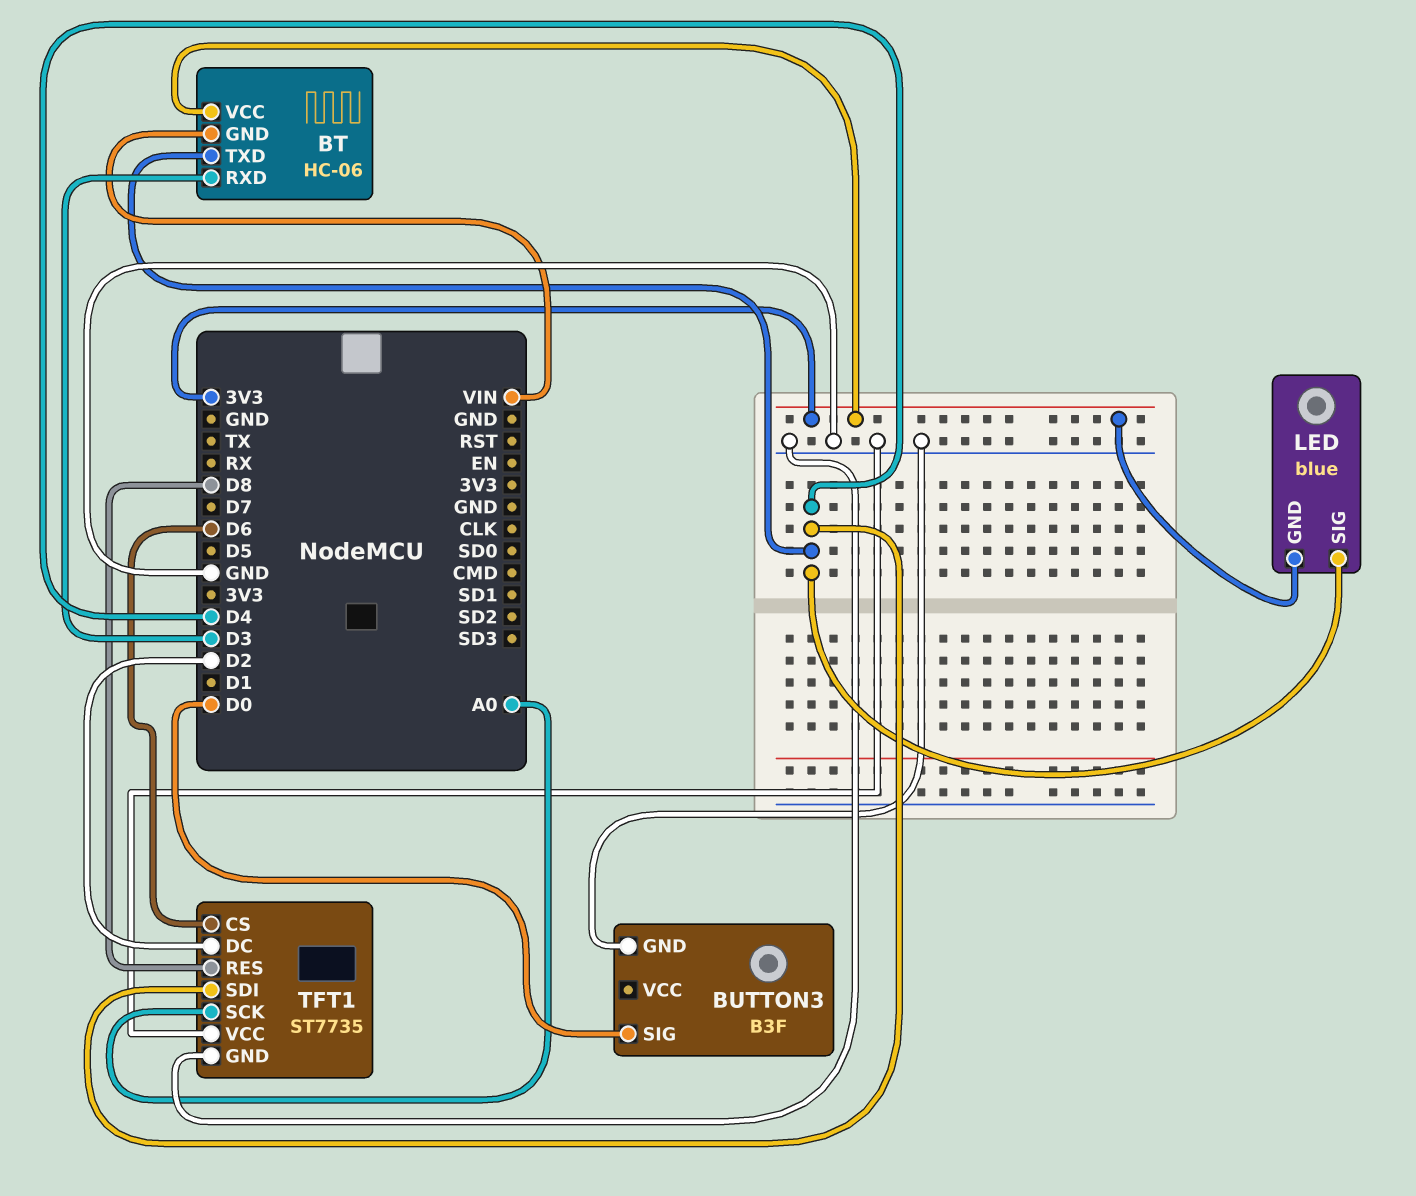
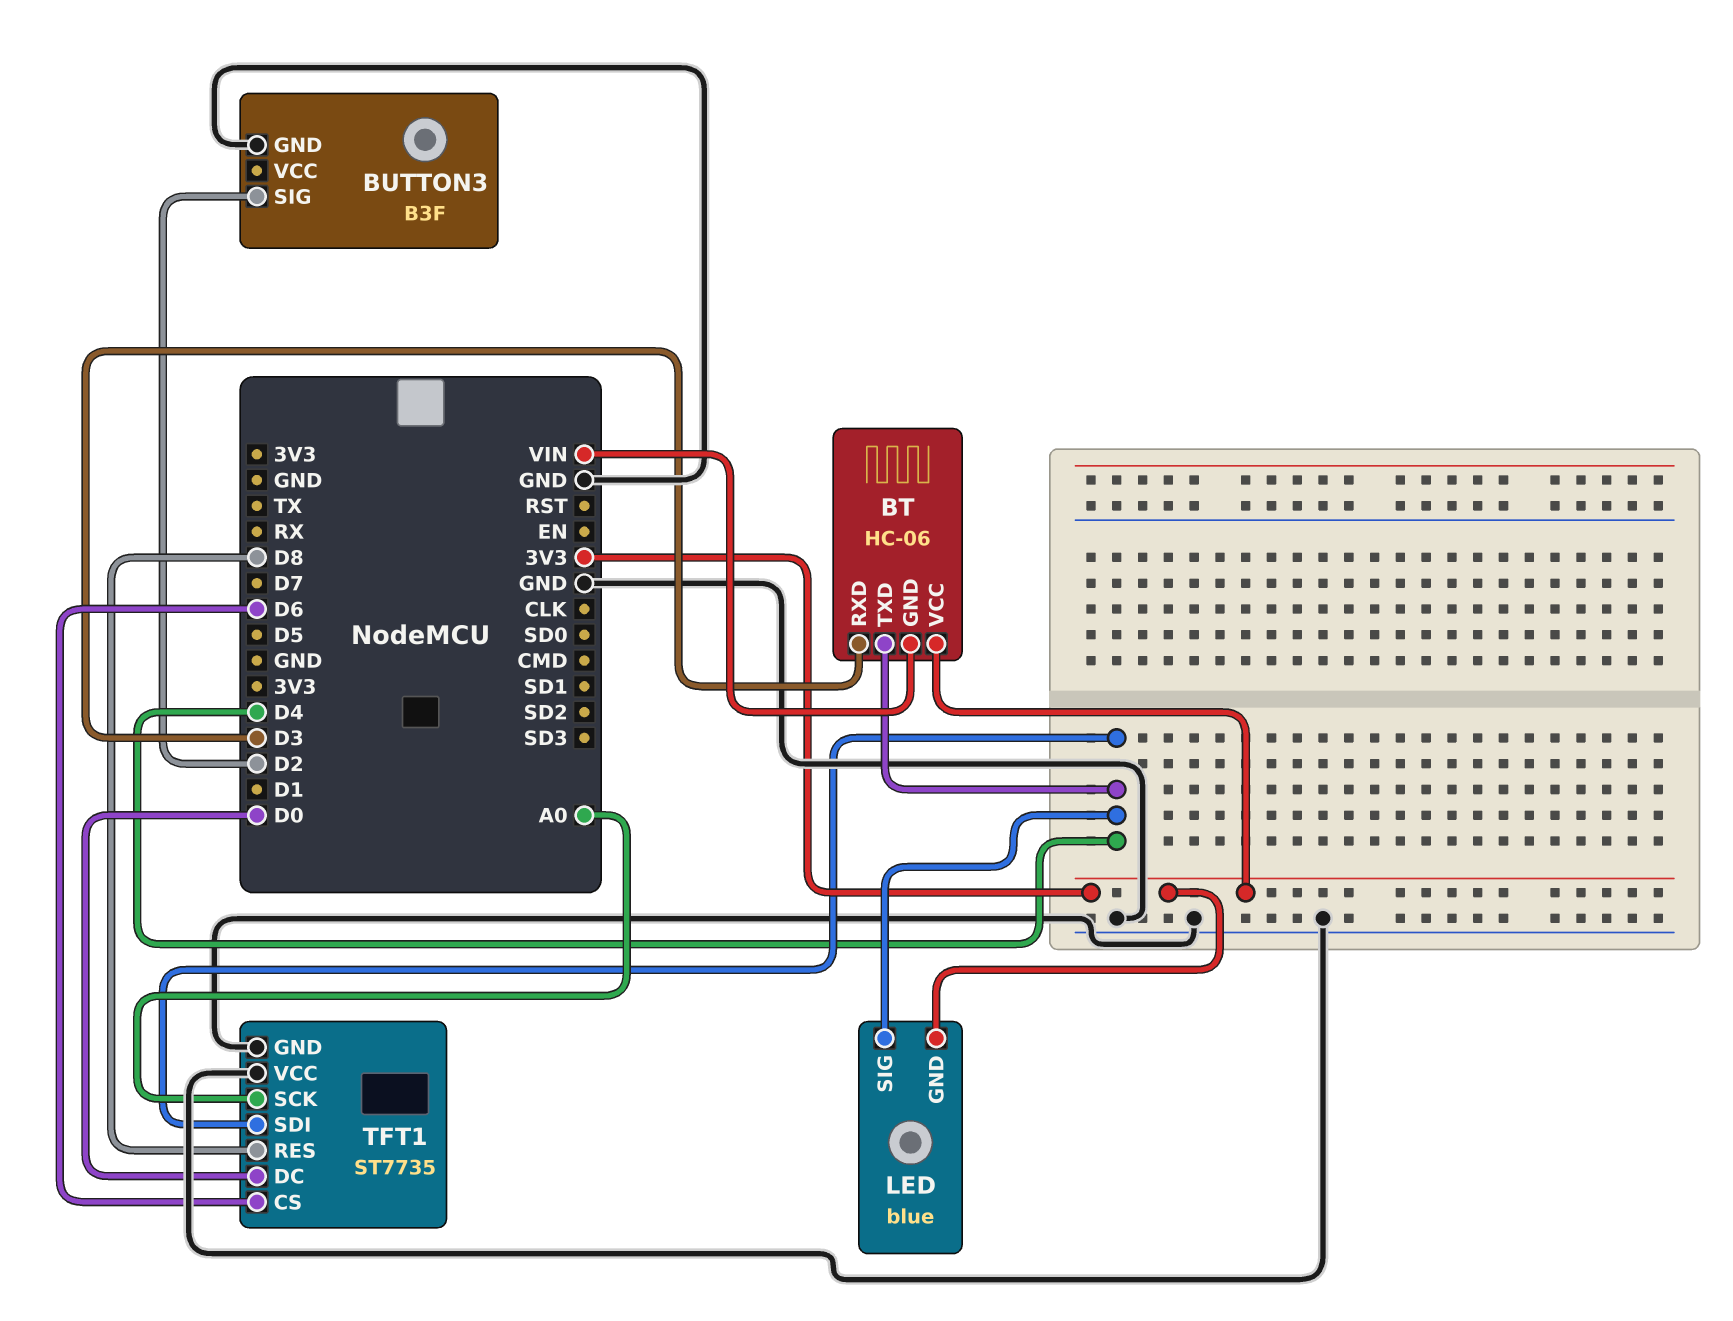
BUTTON3 pin SIG: D0 -> D2
TFT1 pin DC: D2 -> D0

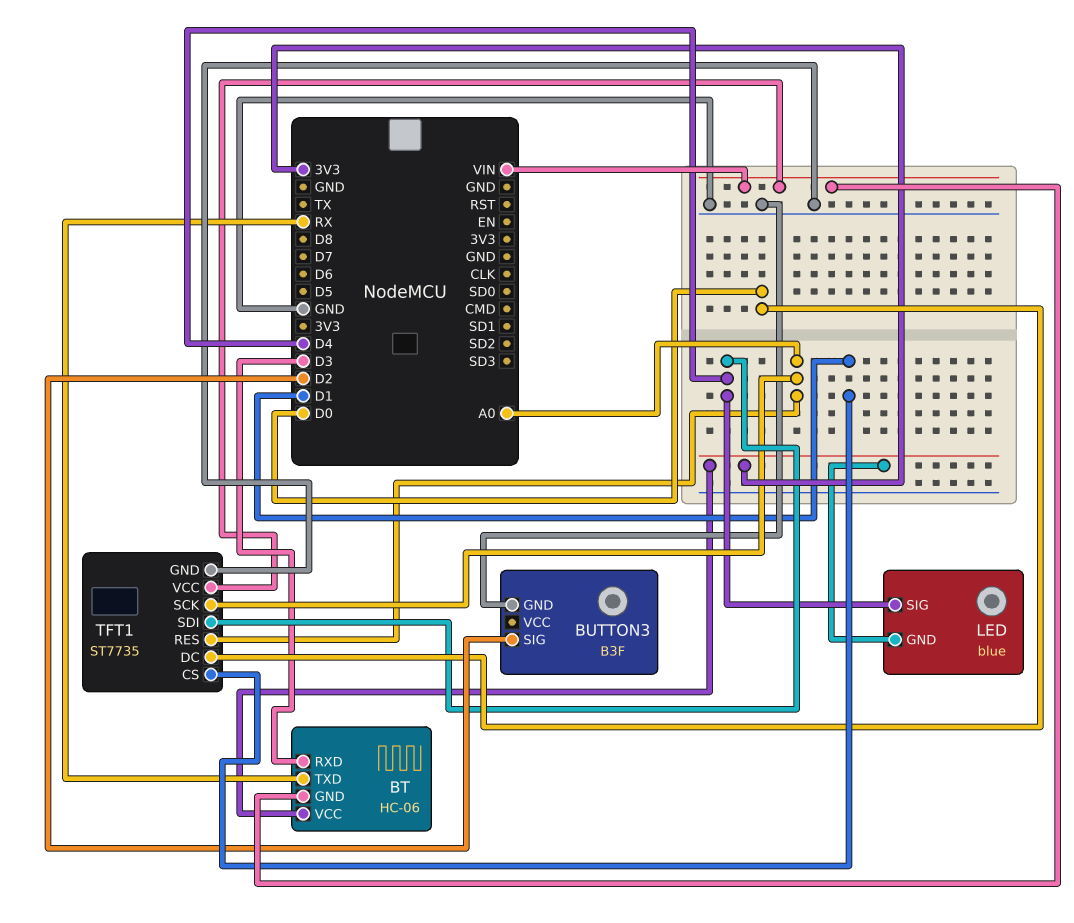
BT pin TXD: D4 -> RX
TFT1 pin CS: D6 -> D1
TFT1 pin RES: D8 -> A0
TFT1 pin VCC: GND -> VIN

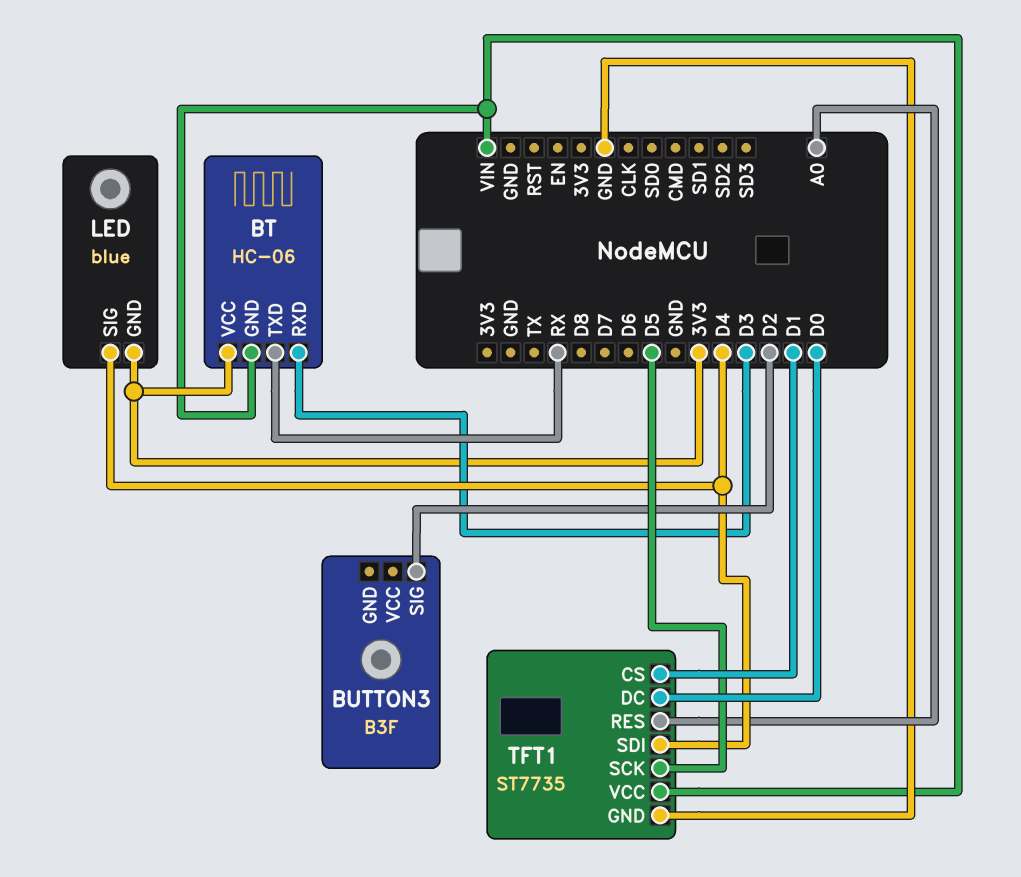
BUTTON3 pin GND: GND -> none
TFT1 pin SCK: A0 -> D5

